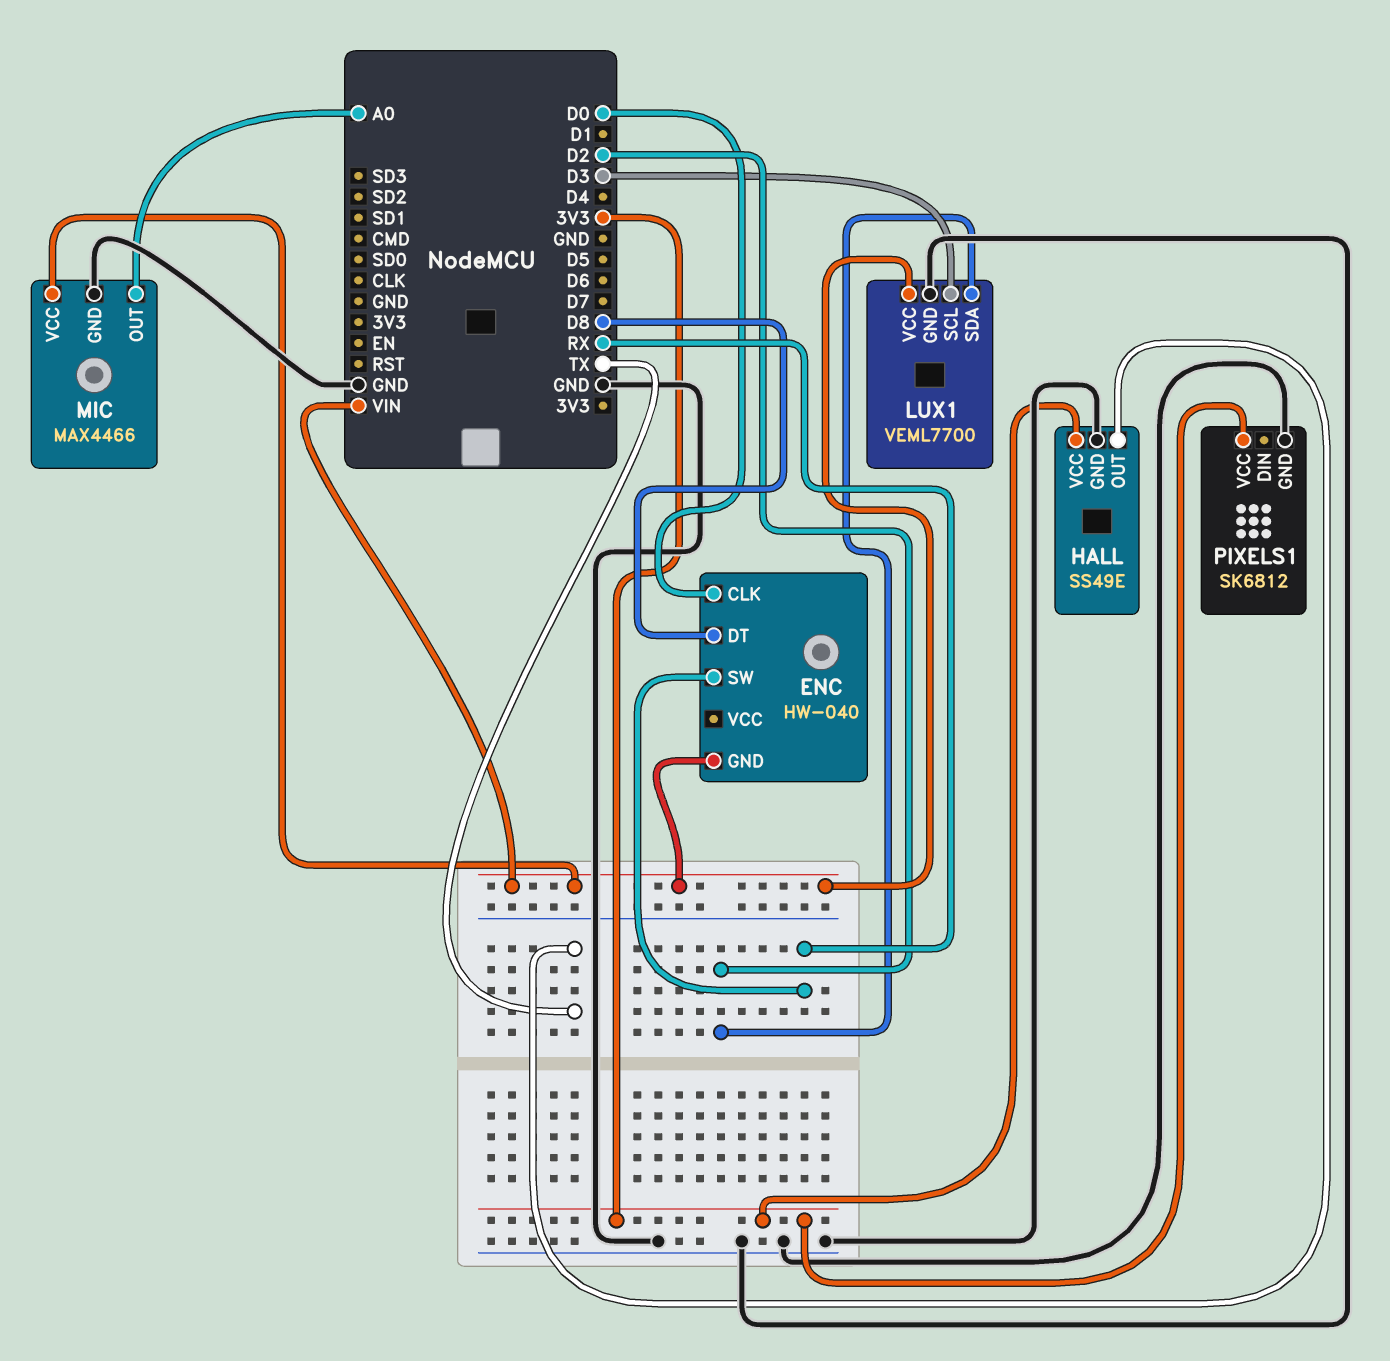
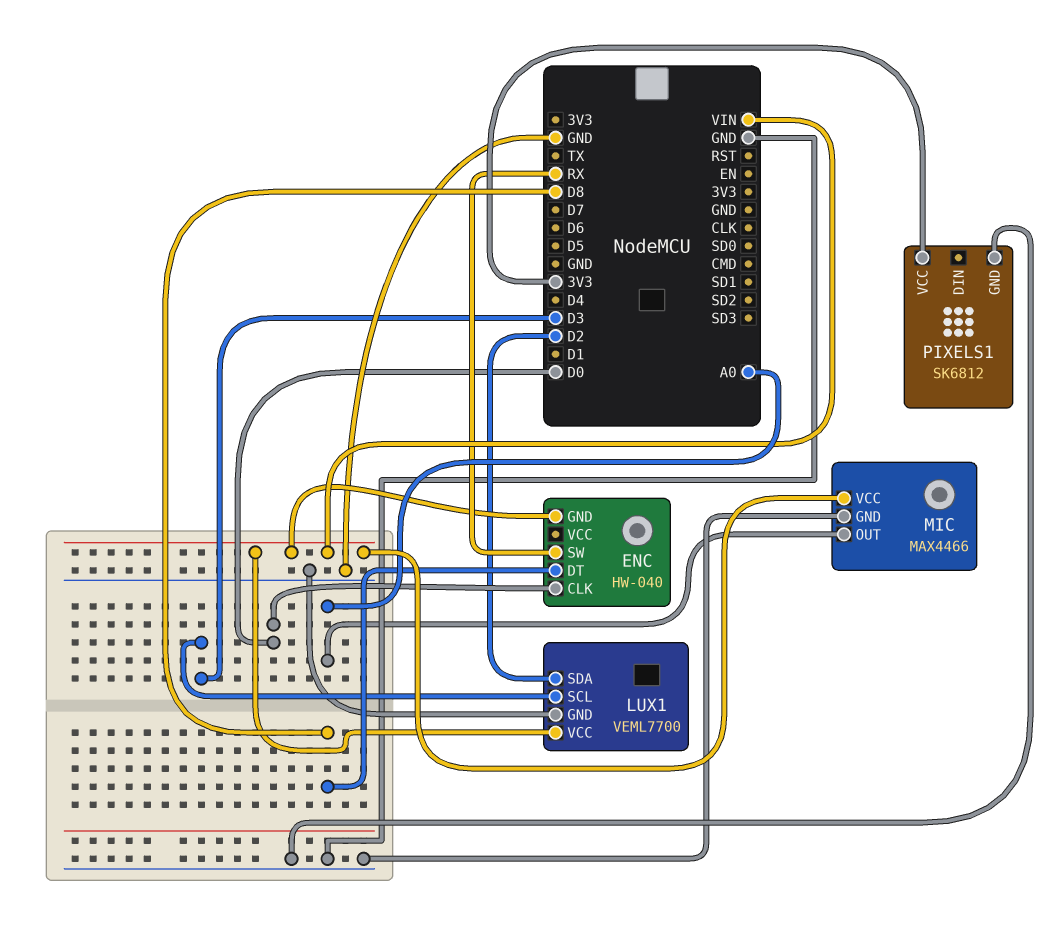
HALL: SS49E -> none
HALL pin GND: GND -> none
HALL pin OUT: TX -> none
HALL pin VCC: 3V3 -> none

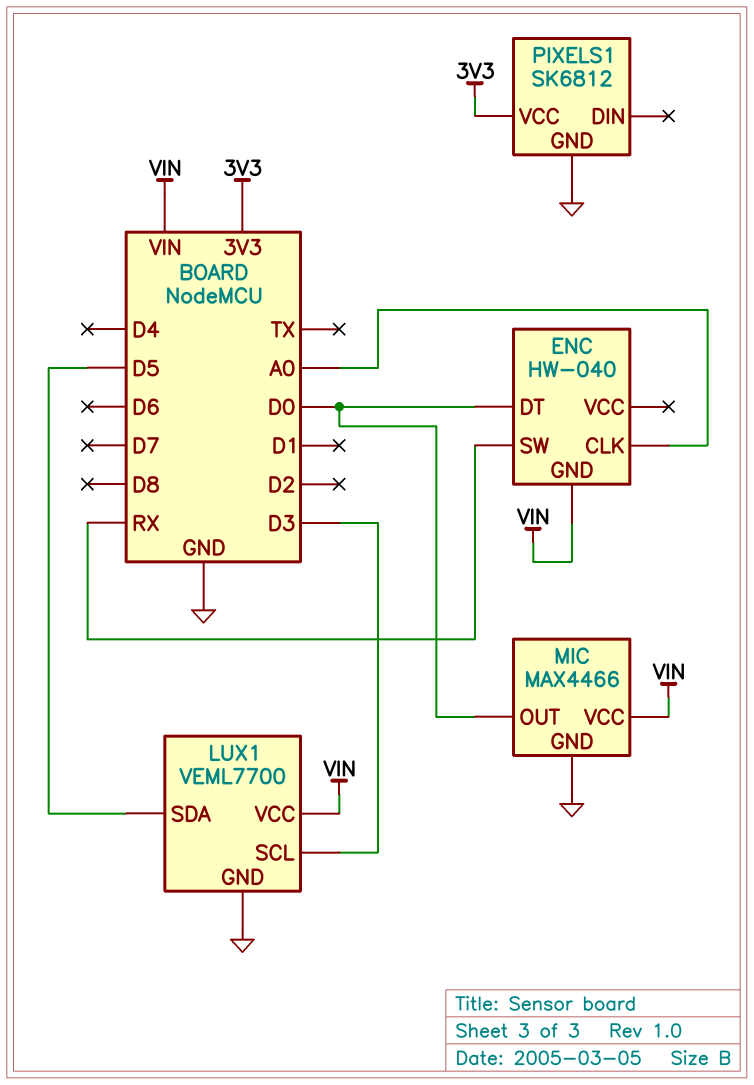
ENC pin CLK: D0 -> A0
ENC pin DT: D8 -> D0
LUX1 pin SDA: D2 -> D5
MIC pin OUT: A0 -> D0

